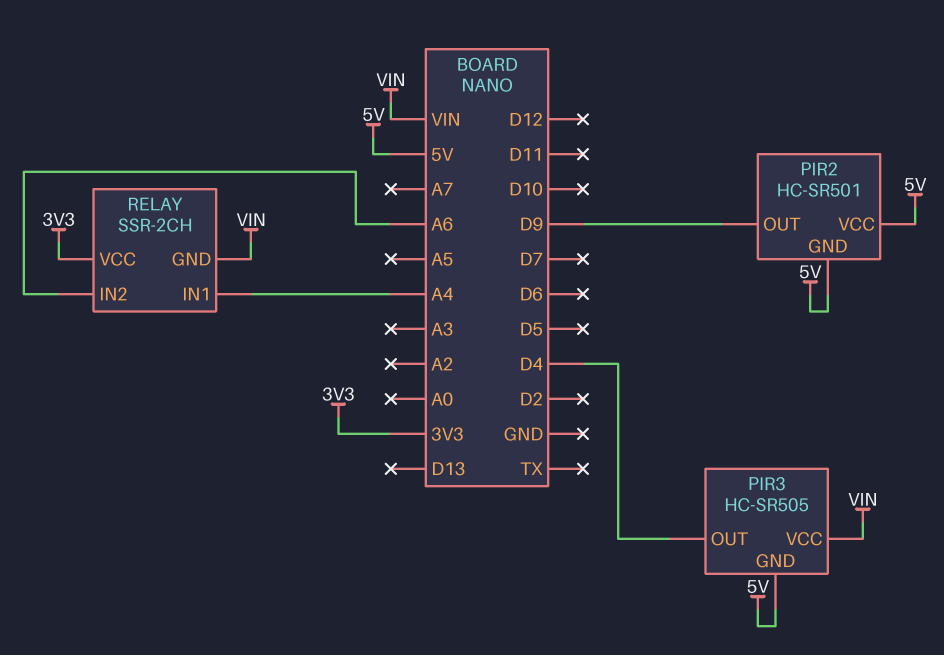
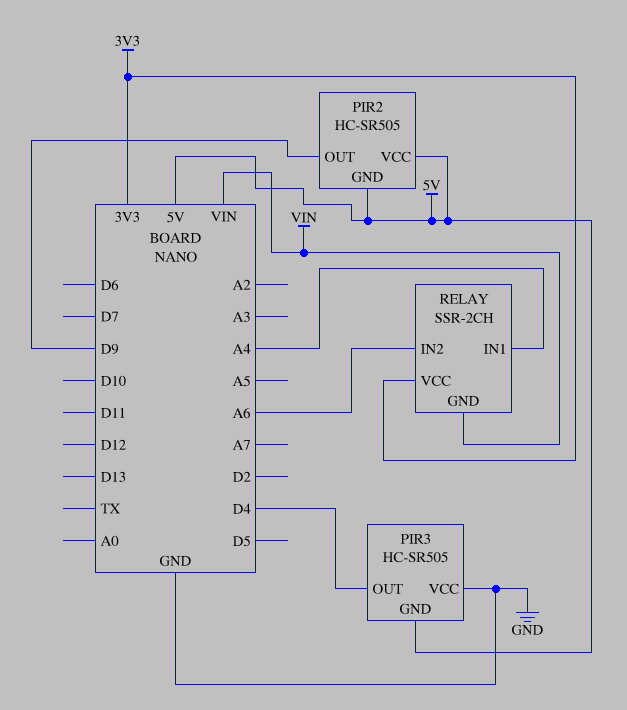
PIR2: HC-SR501 -> HC-SR505
PIR3 pin VCC: VIN -> GND

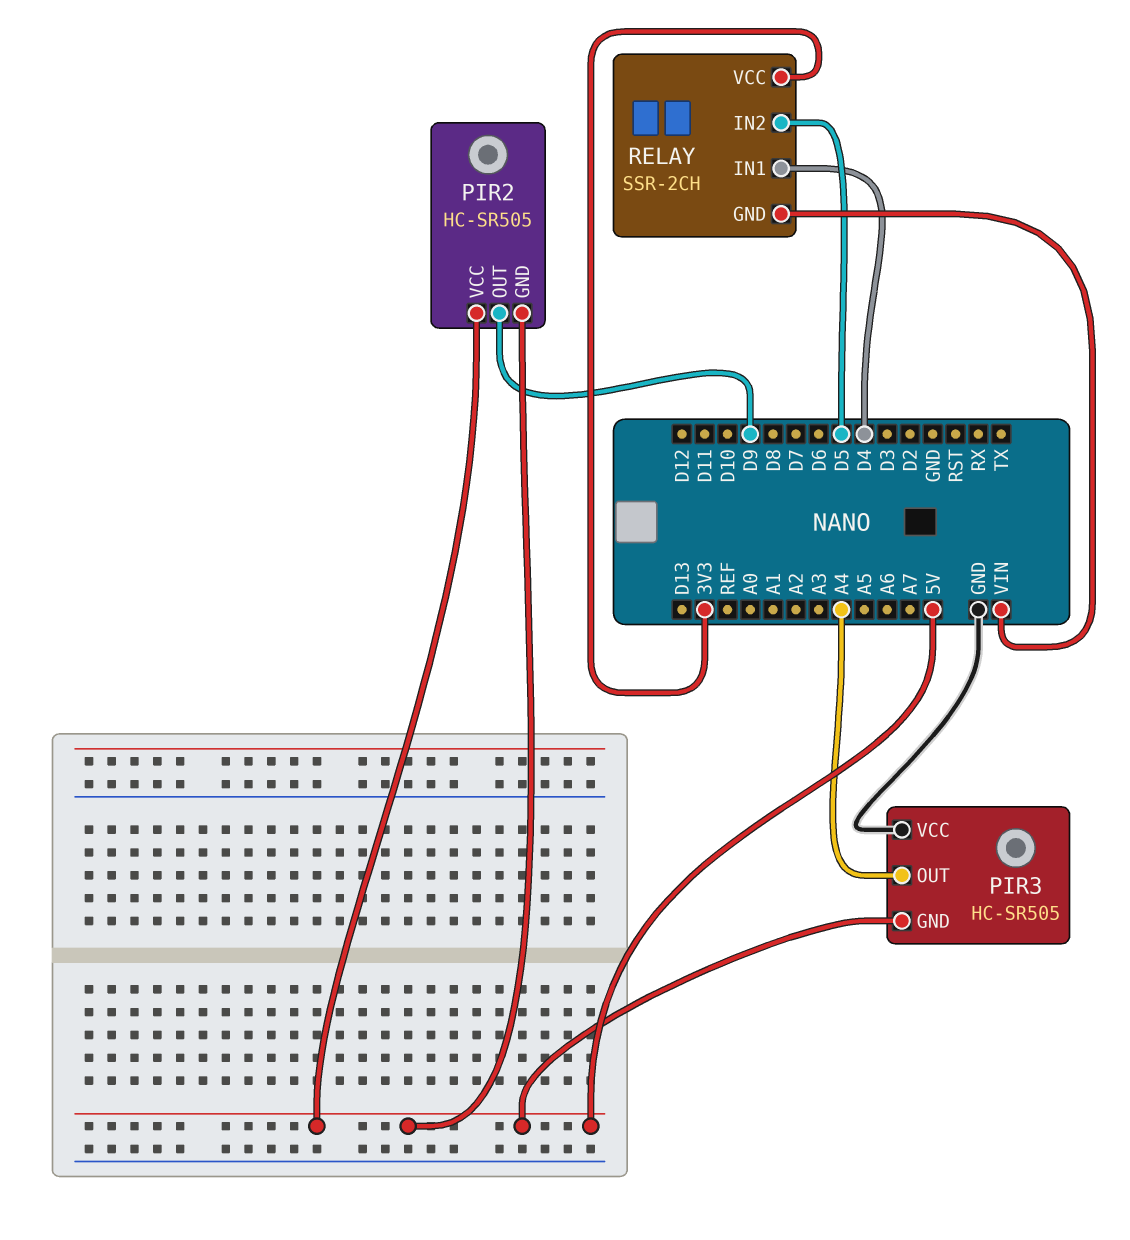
PIR3 pin OUT: D4 -> A4
RELAY pin IN1: A4 -> D4
RELAY pin IN2: A6 -> D5

